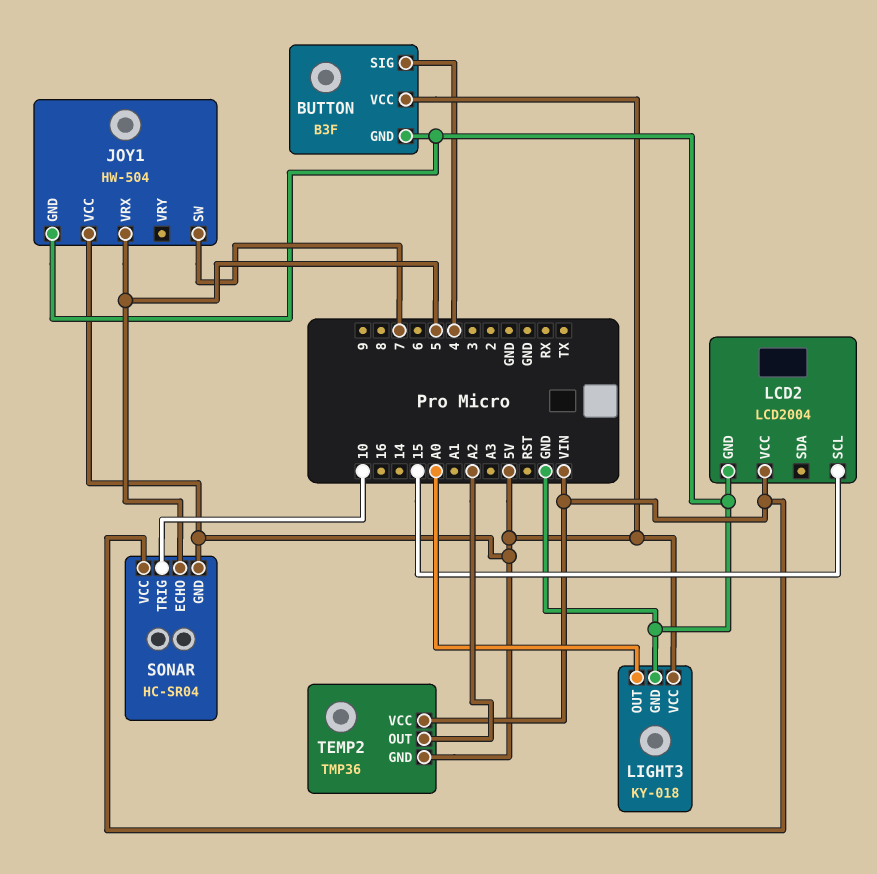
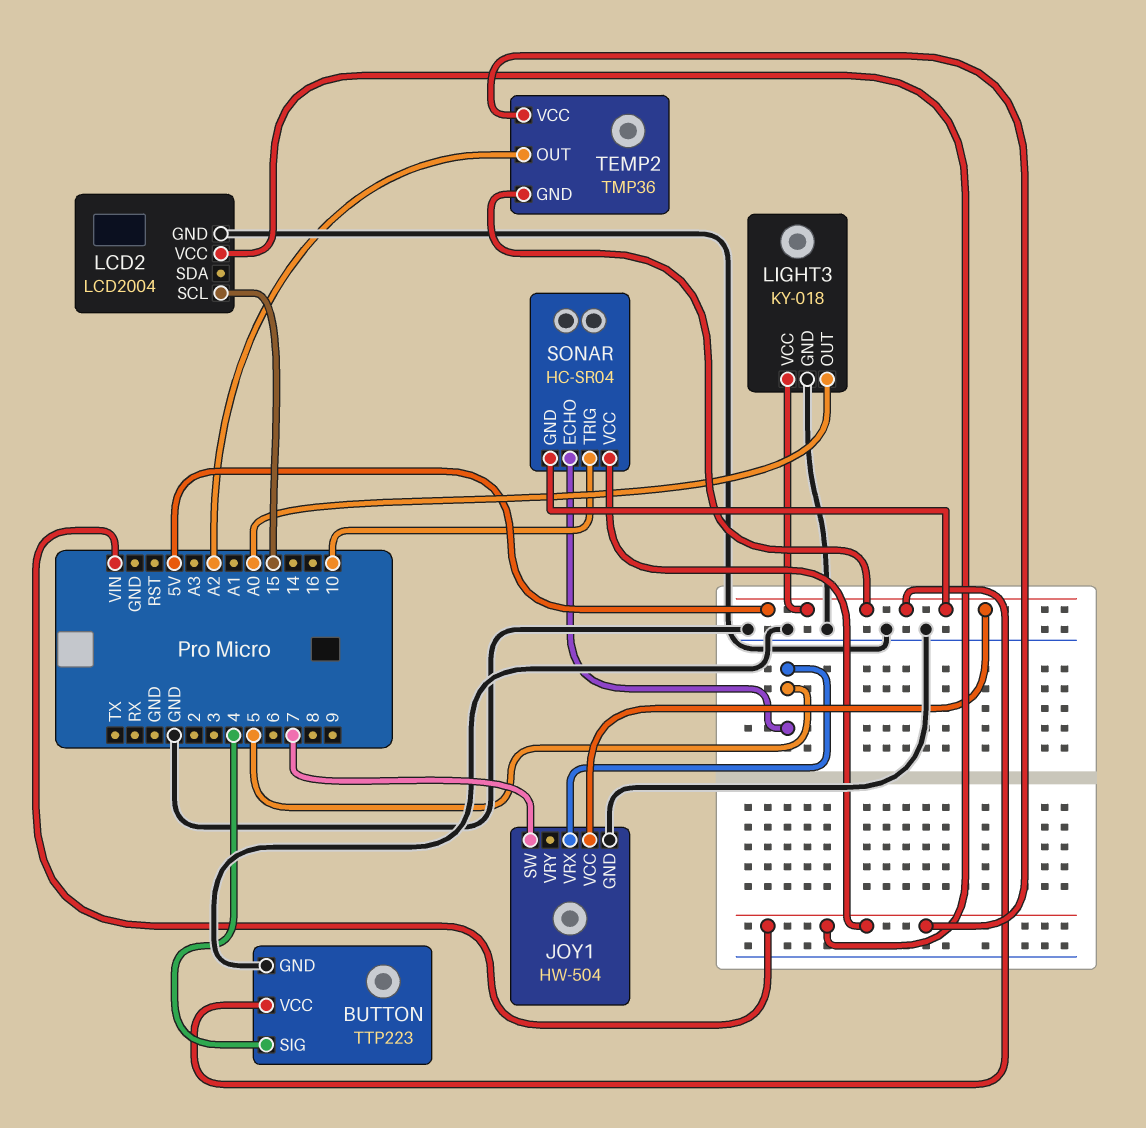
BUTTON: B3F -> TTP223

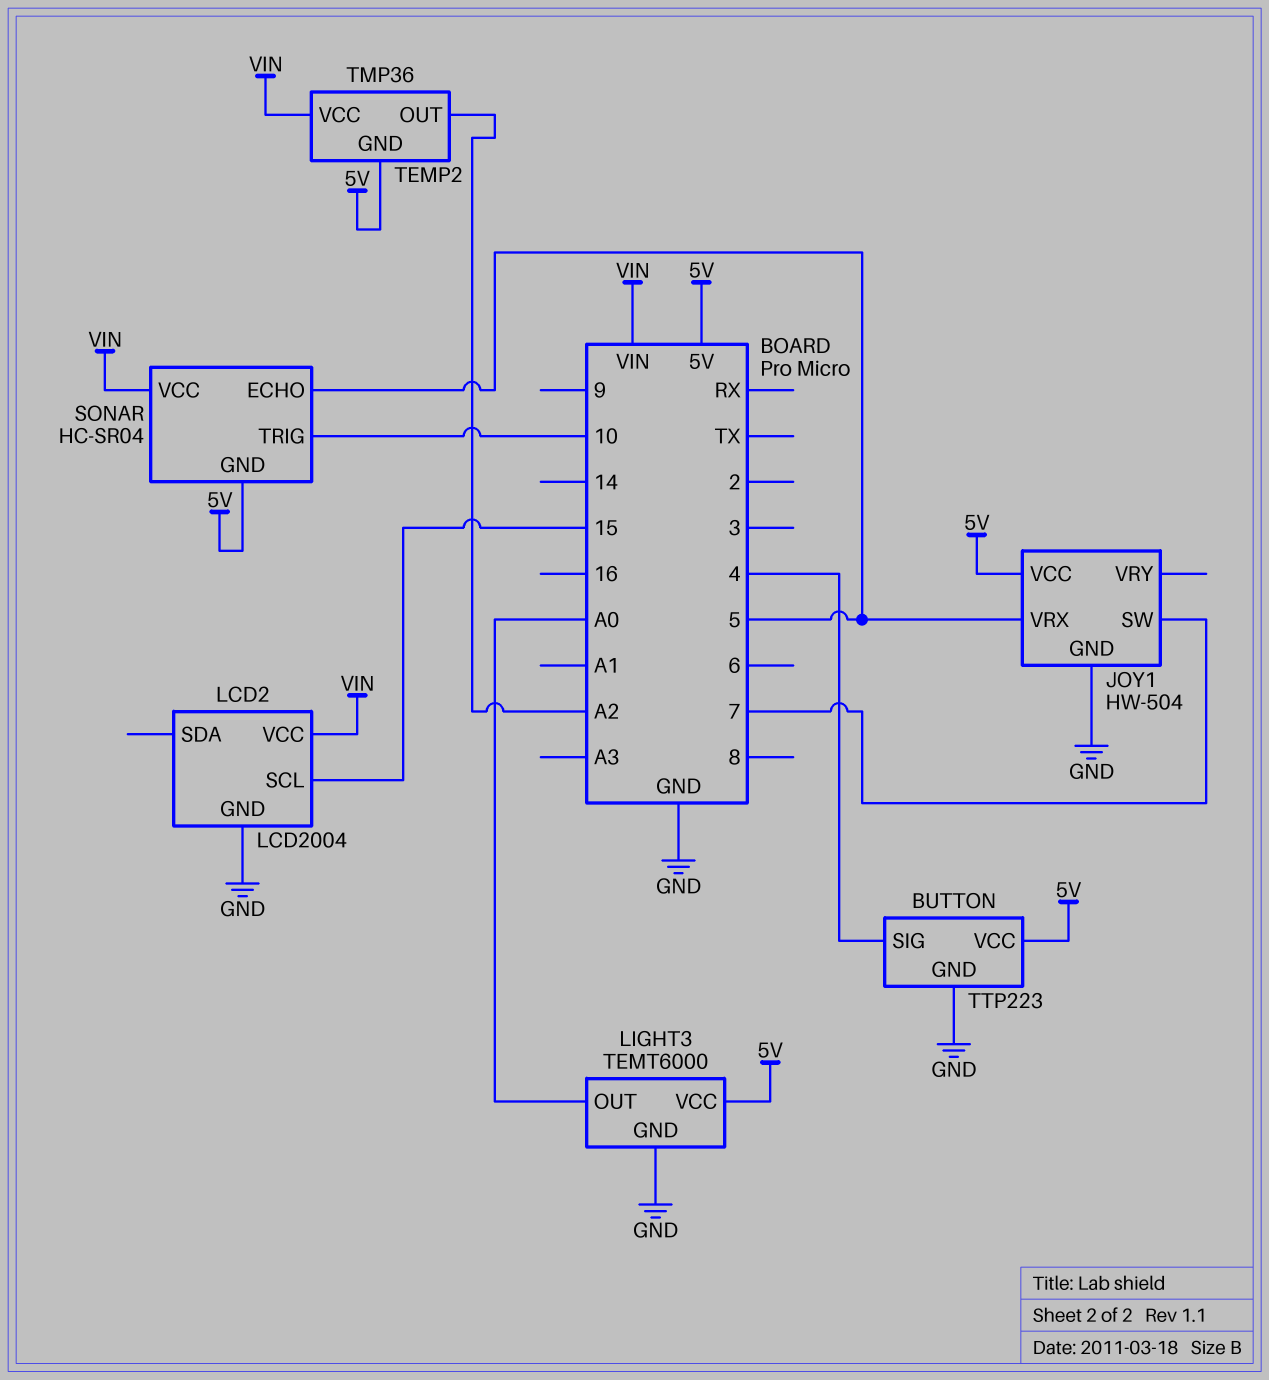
LIGHT3: KY-018 -> TEMT6000

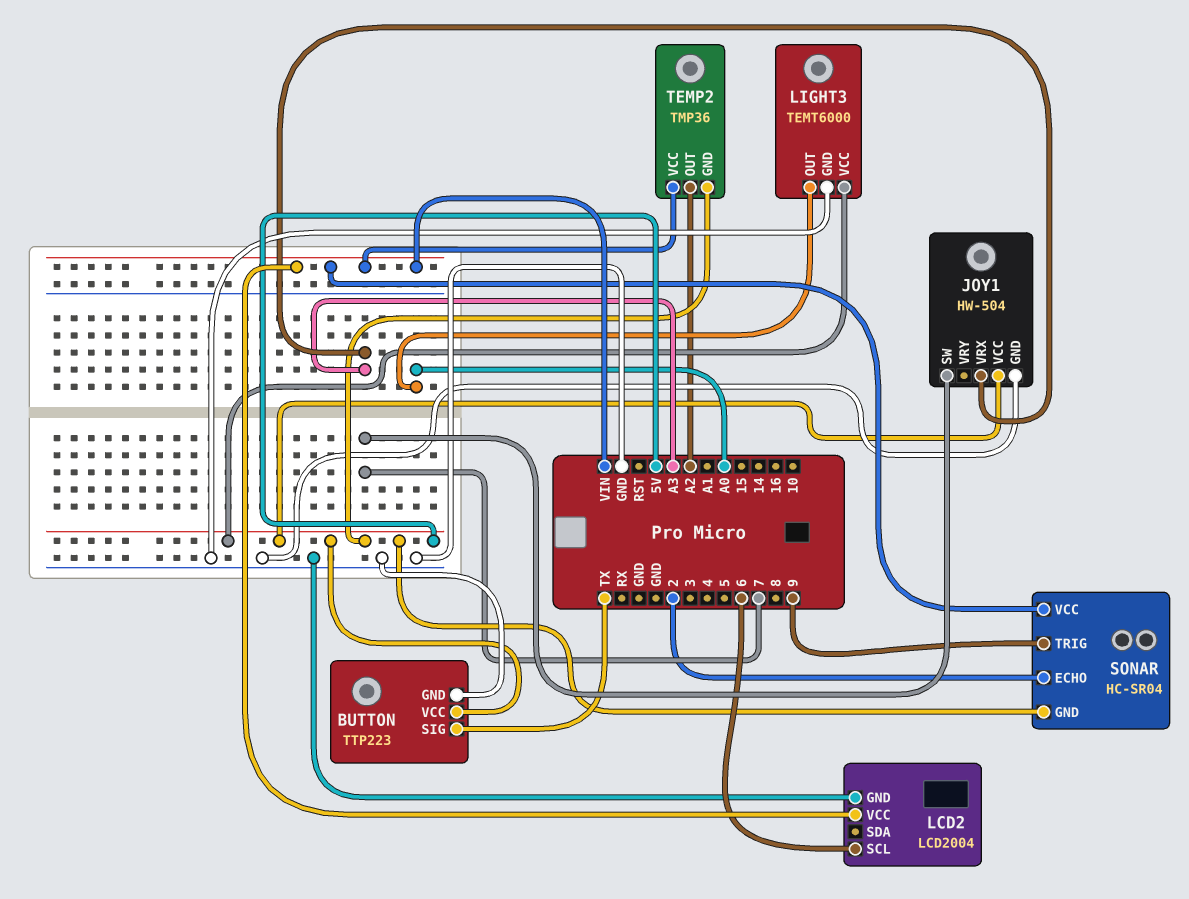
BUTTON pin SIG: 4 -> TX
JOY1 pin VRX: 5 -> A3
LCD2 pin SCL: 15 -> 6
SONAR pin ECHO: 5 -> 2
SONAR pin TRIG: 10 -> 9

